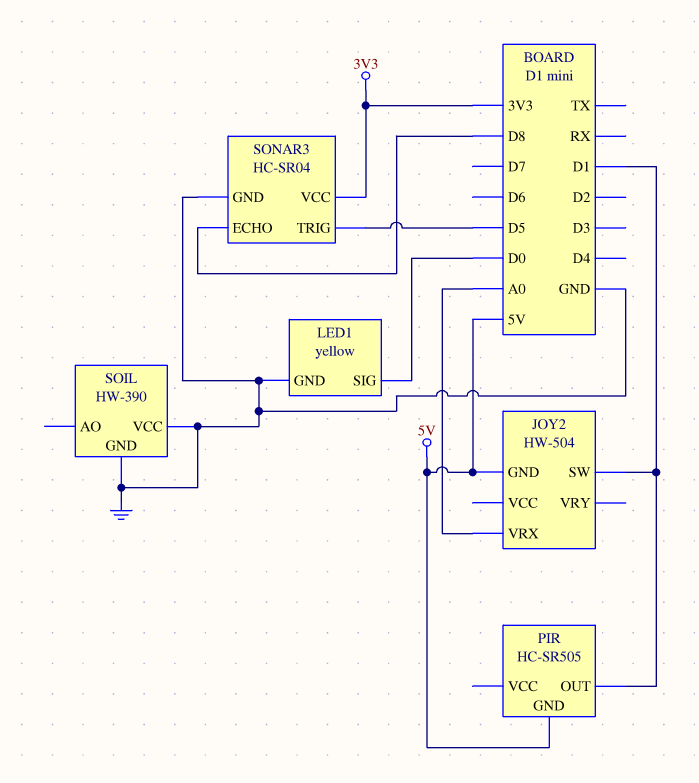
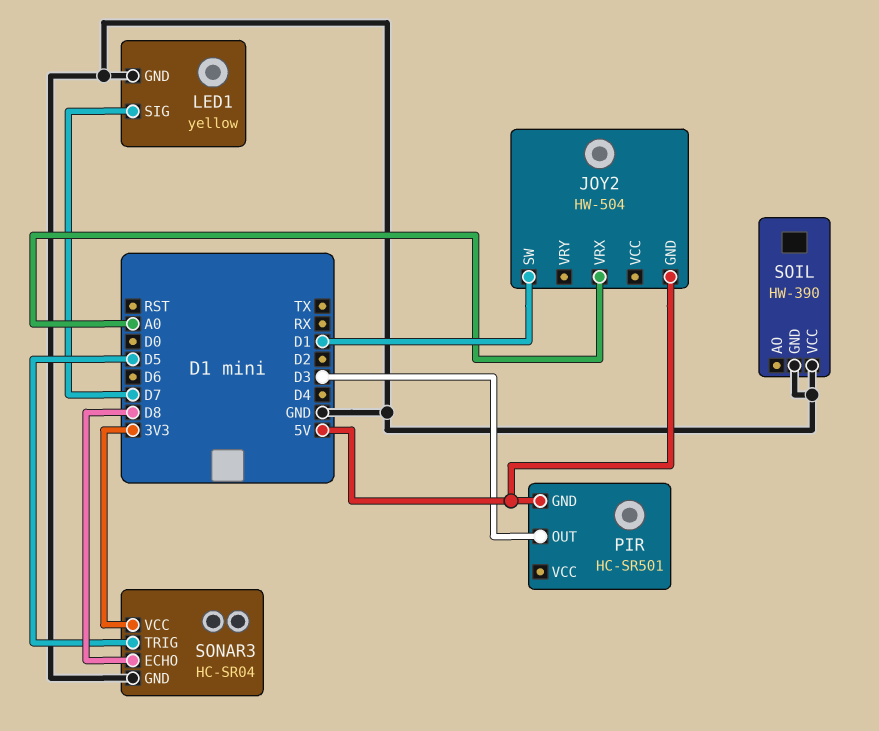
LED1 pin SIG: D0 -> D7
PIR: HC-SR505 -> HC-SR501
PIR pin OUT: D1 -> D3

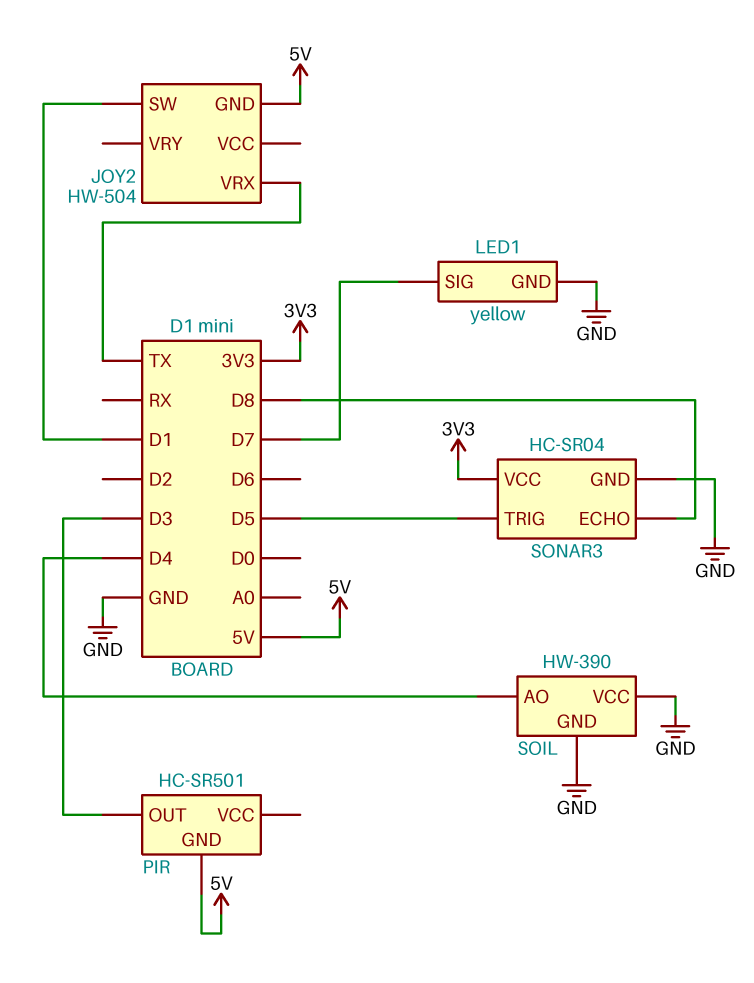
JOY2 pin VRX: A0 -> TX
SOIL pin AO: none -> D4

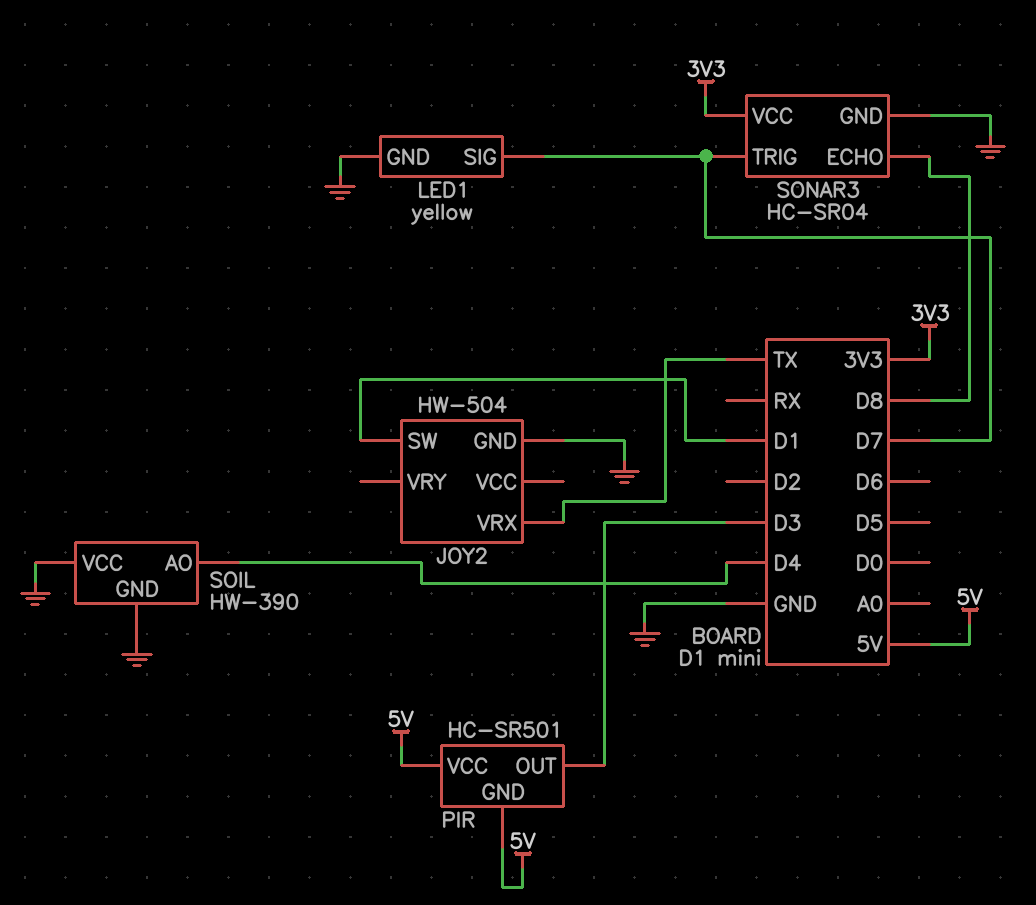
JOY2 pin GND: 5V -> GND
PIR pin VCC: none -> 5V
SONAR3 pin TRIG: D5 -> D7

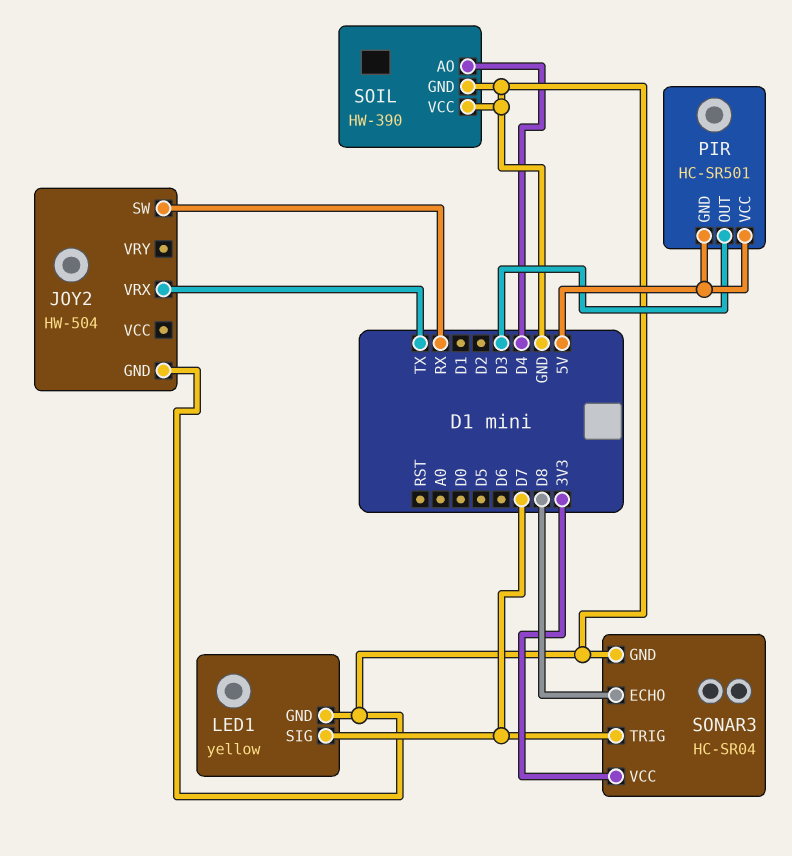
JOY2 pin SW: D1 -> RX

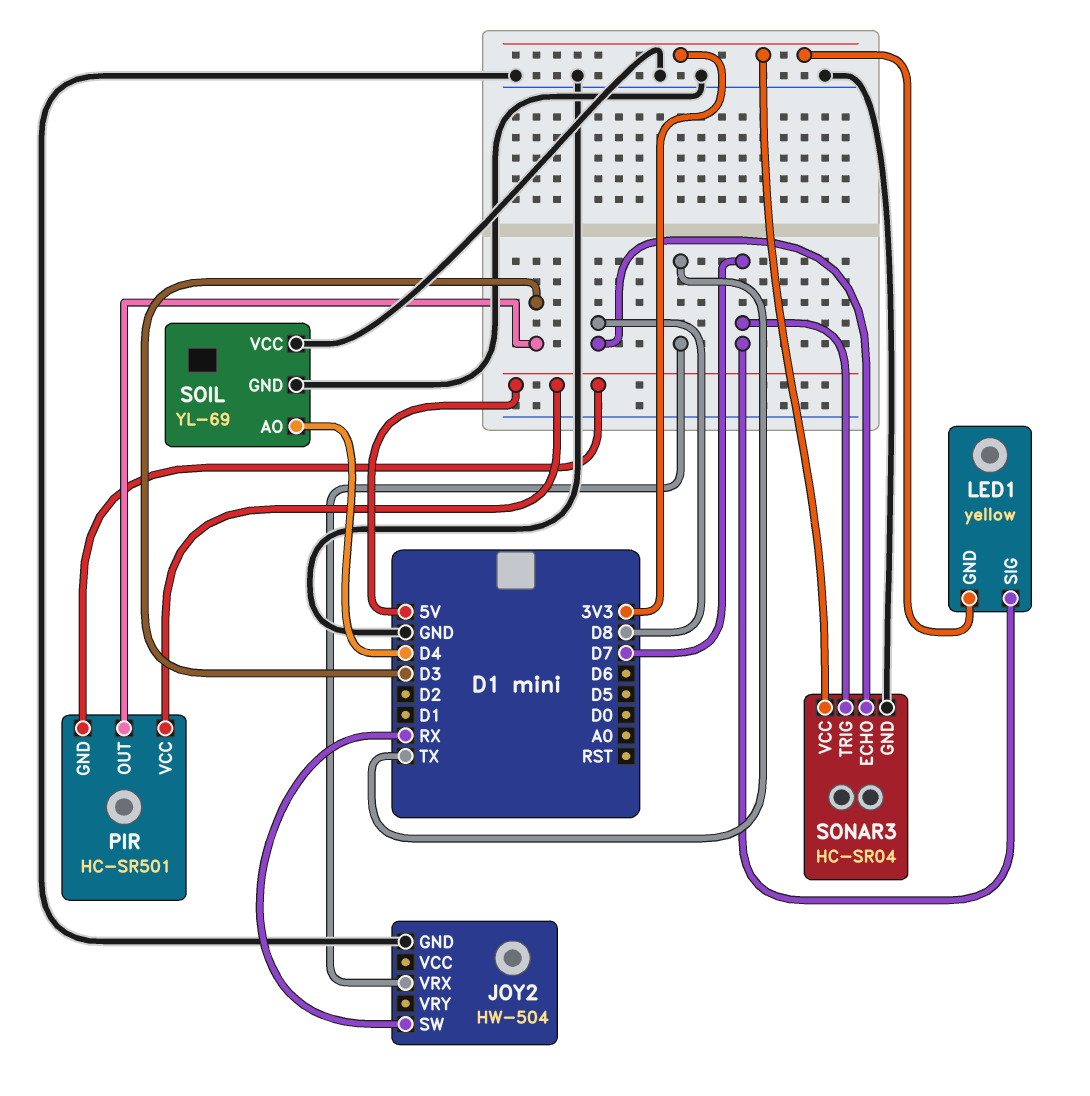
LED1 pin GND: GND -> 3V3
SOIL: HW-390 -> YL-69

